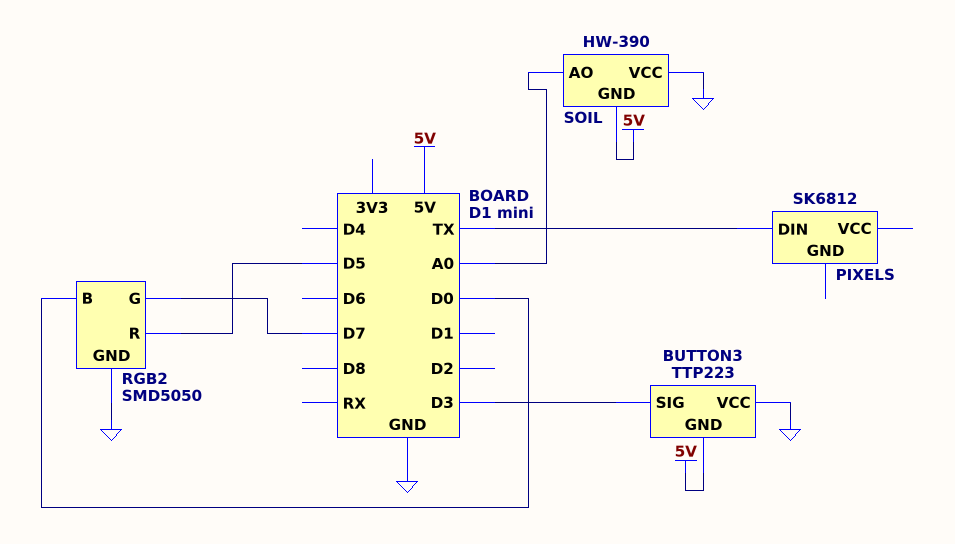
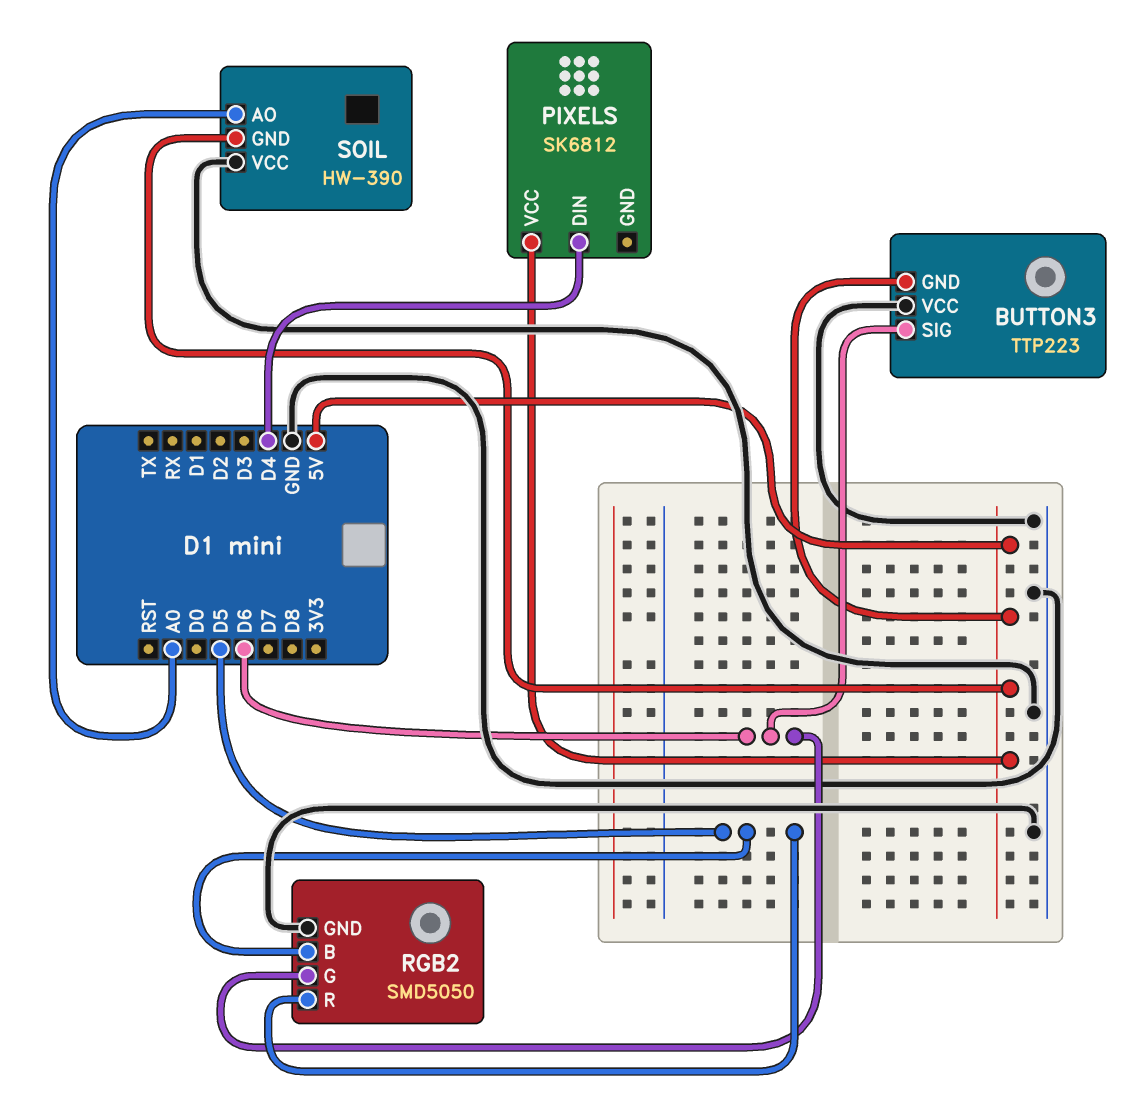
BUTTON3 pin SIG: D3 -> D6
PIXELS pin DIN: TX -> D4
PIXELS pin VCC: none -> 5V
RGB2 pin B: D0 -> D5
RGB2 pin G: D7 -> D6

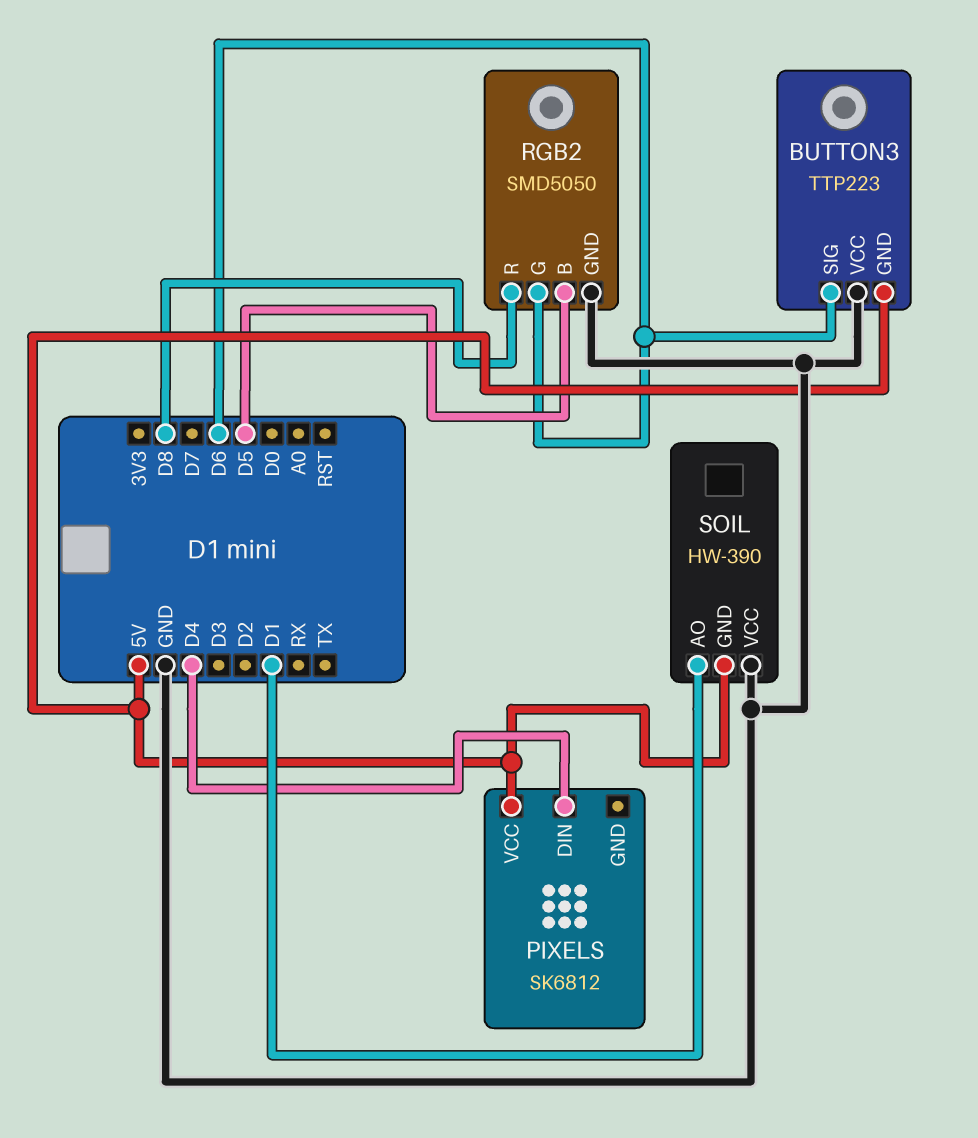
RGB2 pin R: D5 -> D8
SOIL pin AO: A0 -> D1

